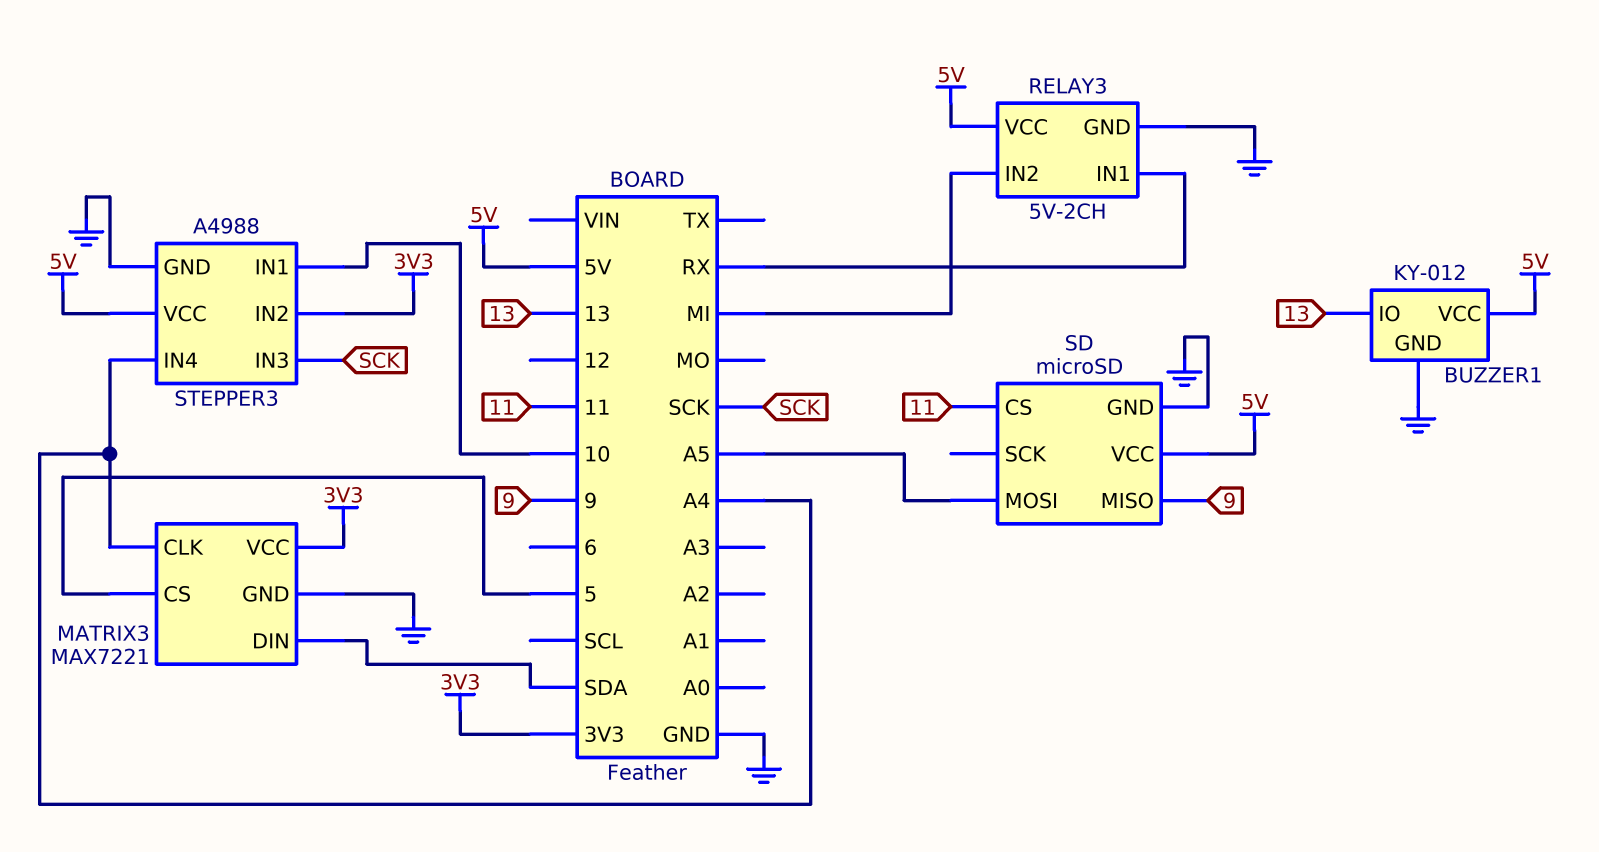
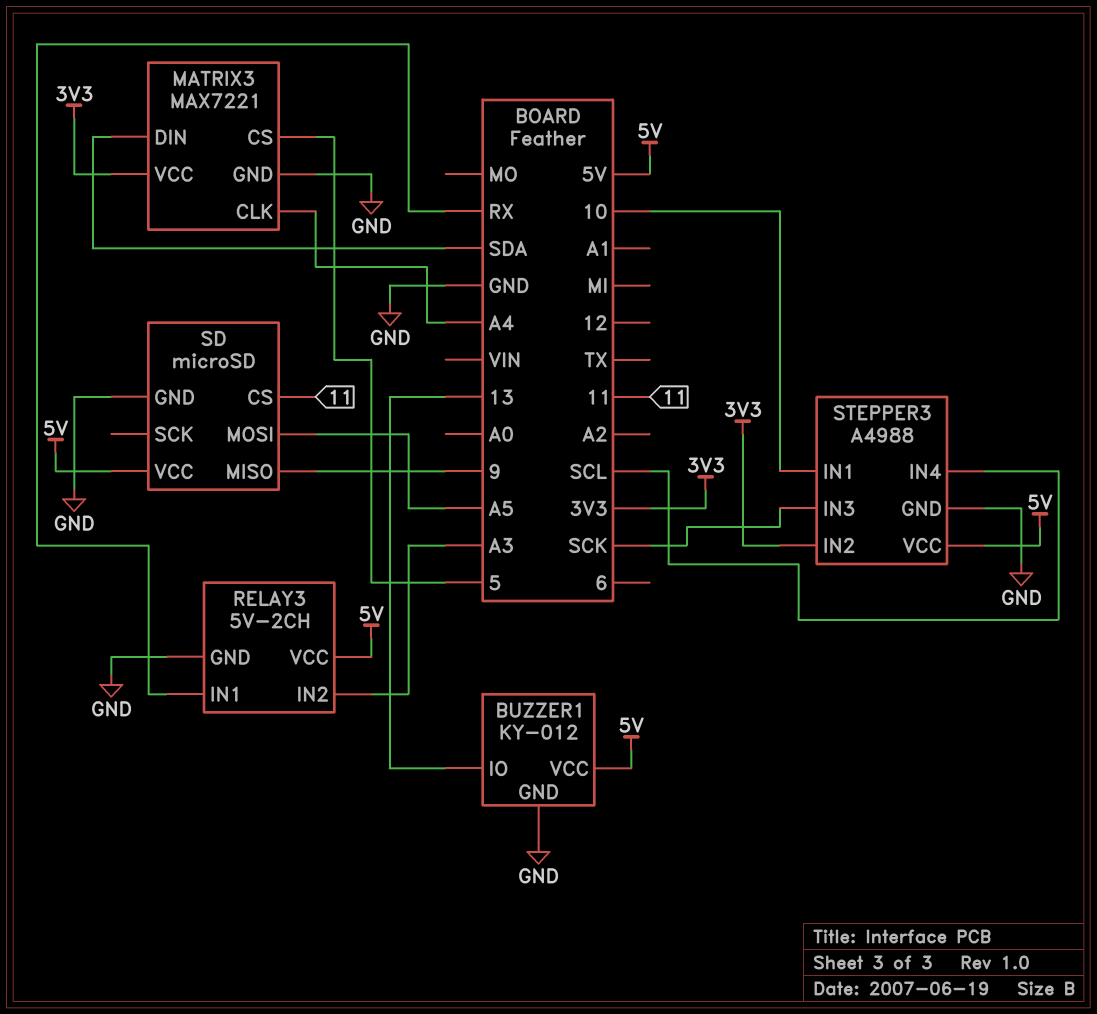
RELAY3 pin IN2: MI -> A3
STEPPER3 pin IN4: A4 -> SCL

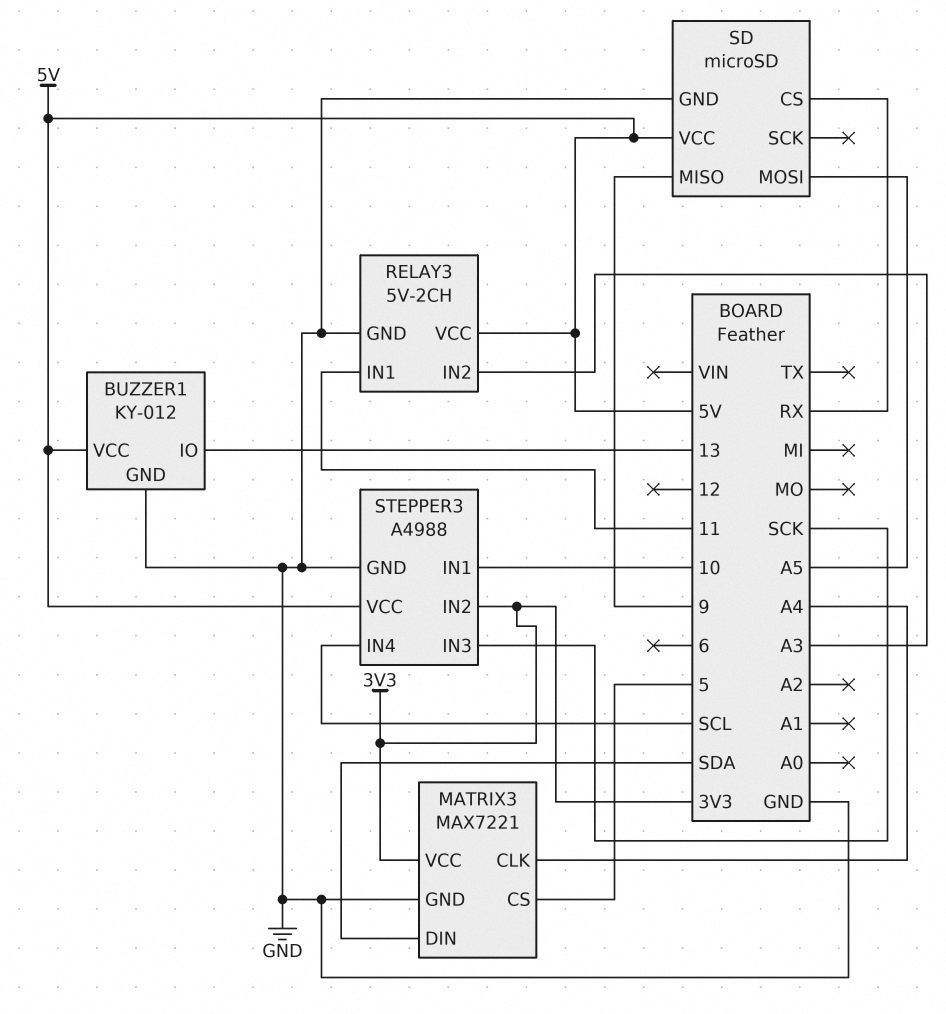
RELAY3 pin IN1: RX -> 11
SD pin CS: 11 -> RX

